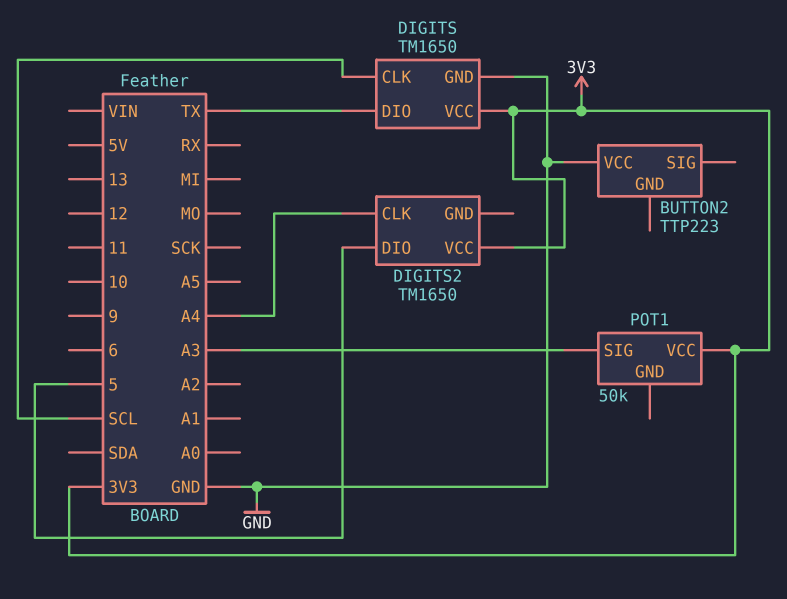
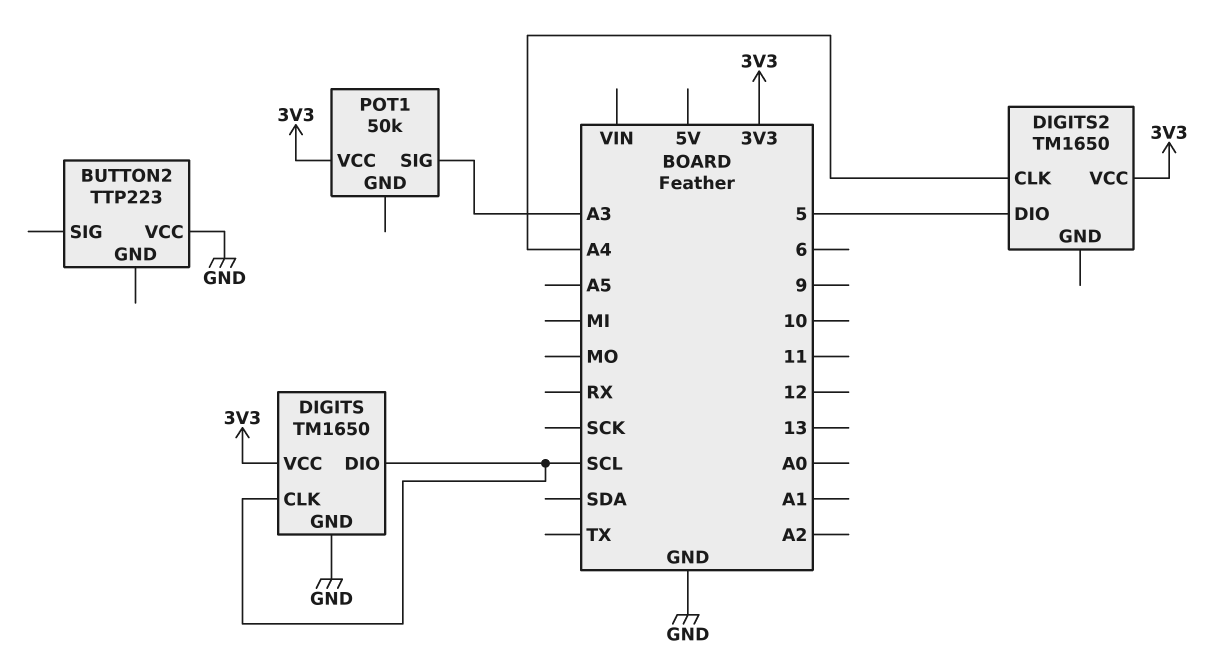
DIGITS pin DIO: TX -> SCL

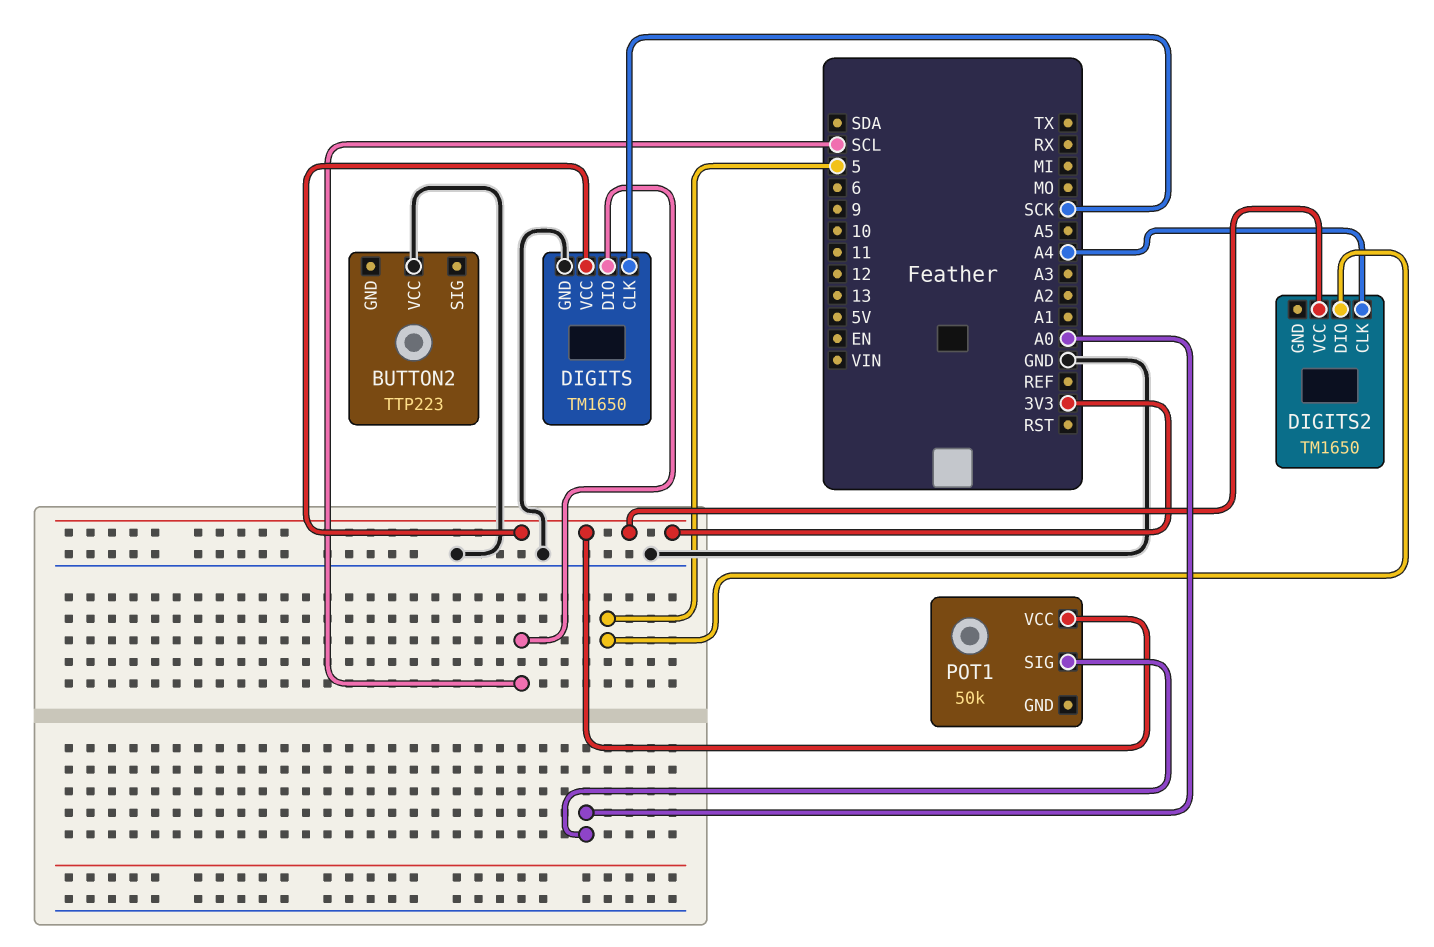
DIGITS pin CLK: SCL -> SCK
POT1 pin SIG: A3 -> A0

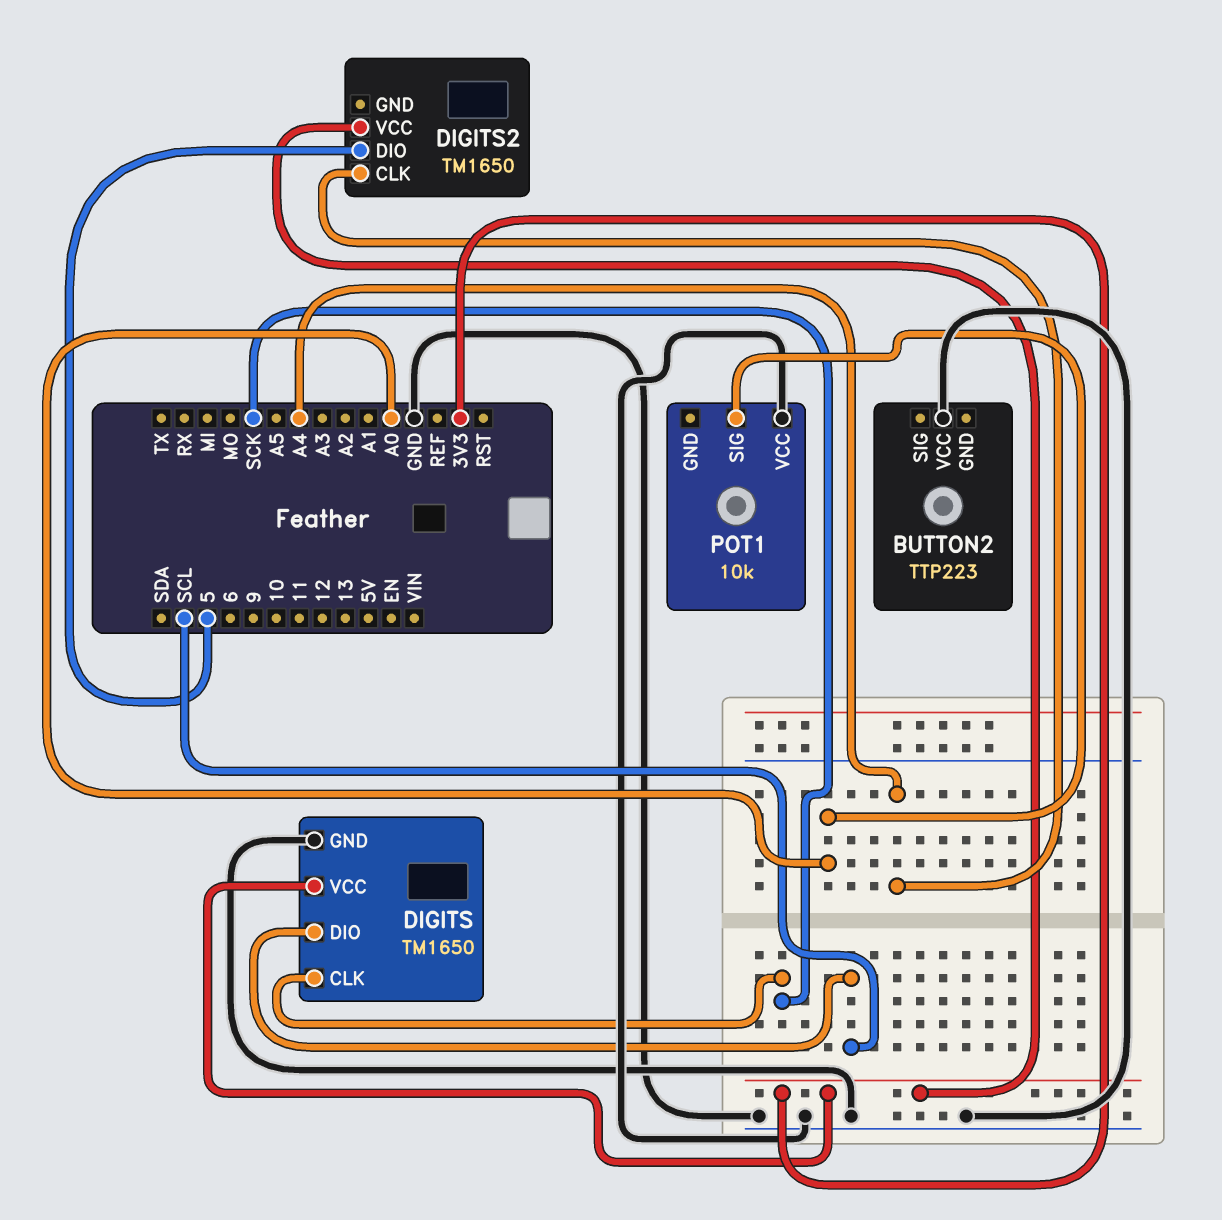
POT1: 50k -> 10k
POT1 pin VCC: 3V3 -> GND

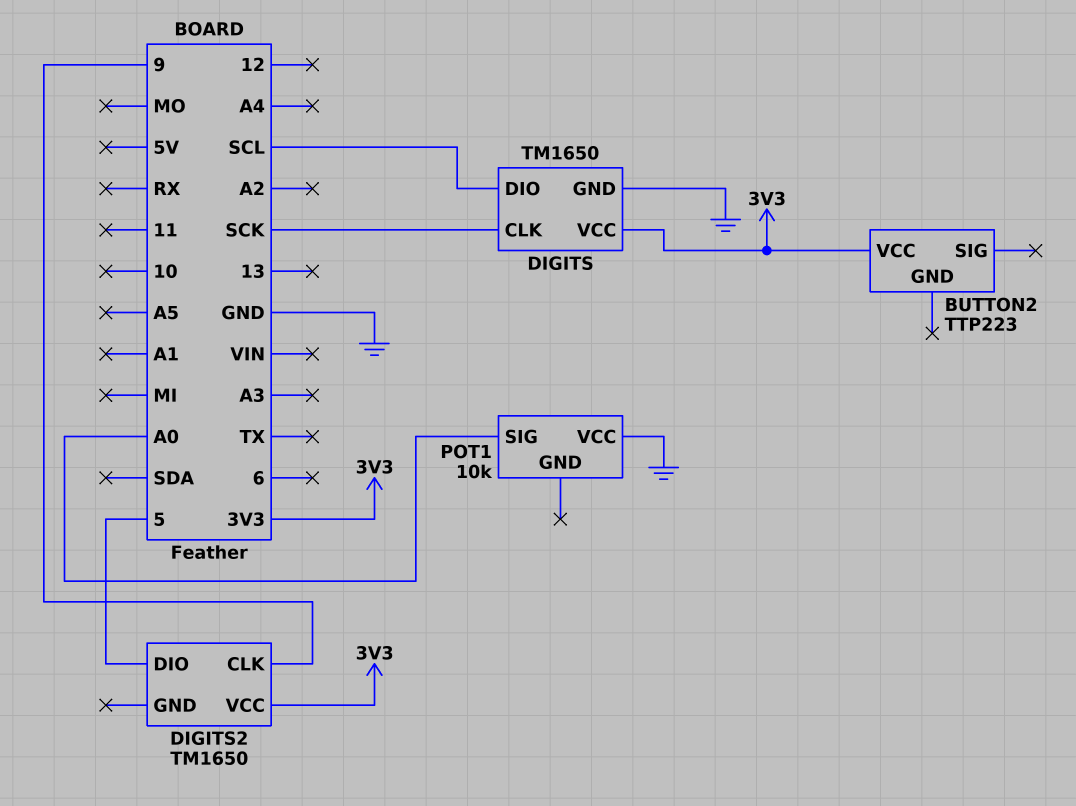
BUTTON2 pin VCC: GND -> 3V3
DIGITS2 pin CLK: A4 -> 9

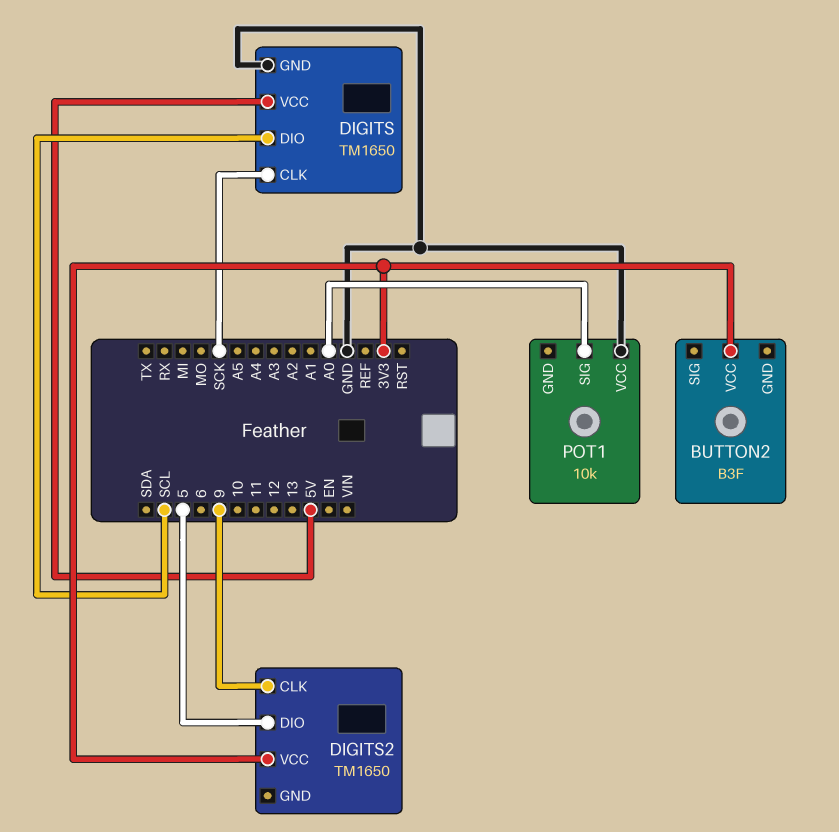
BUTTON2: TTP223 -> B3F
DIGITS pin VCC: 3V3 -> 5V

